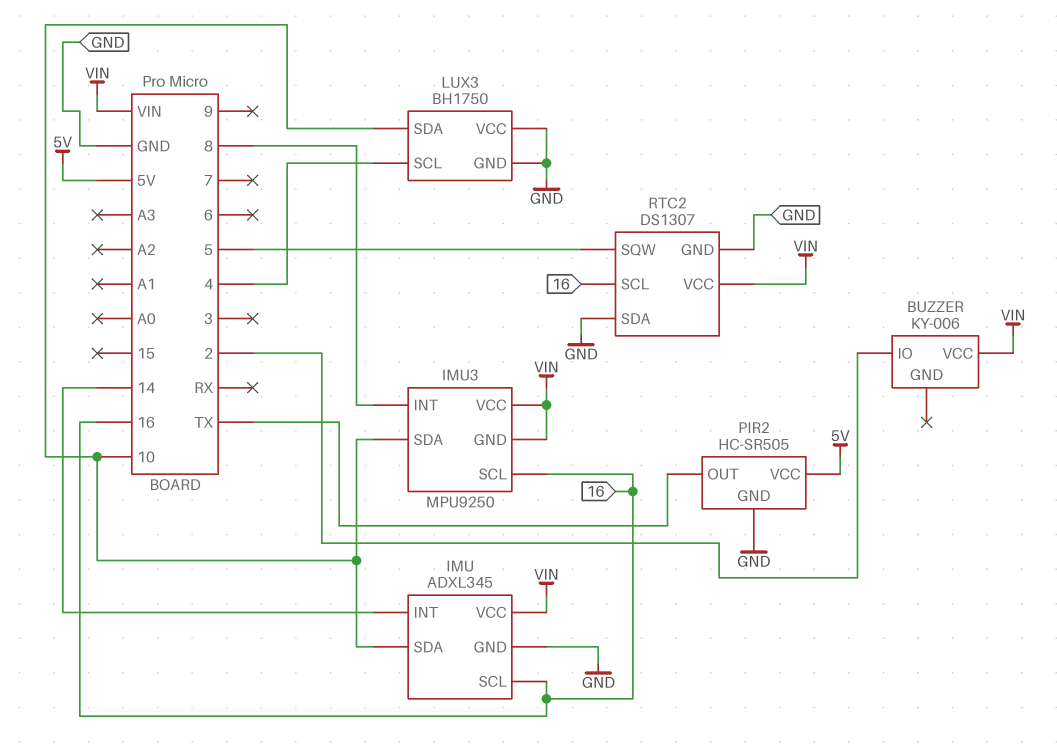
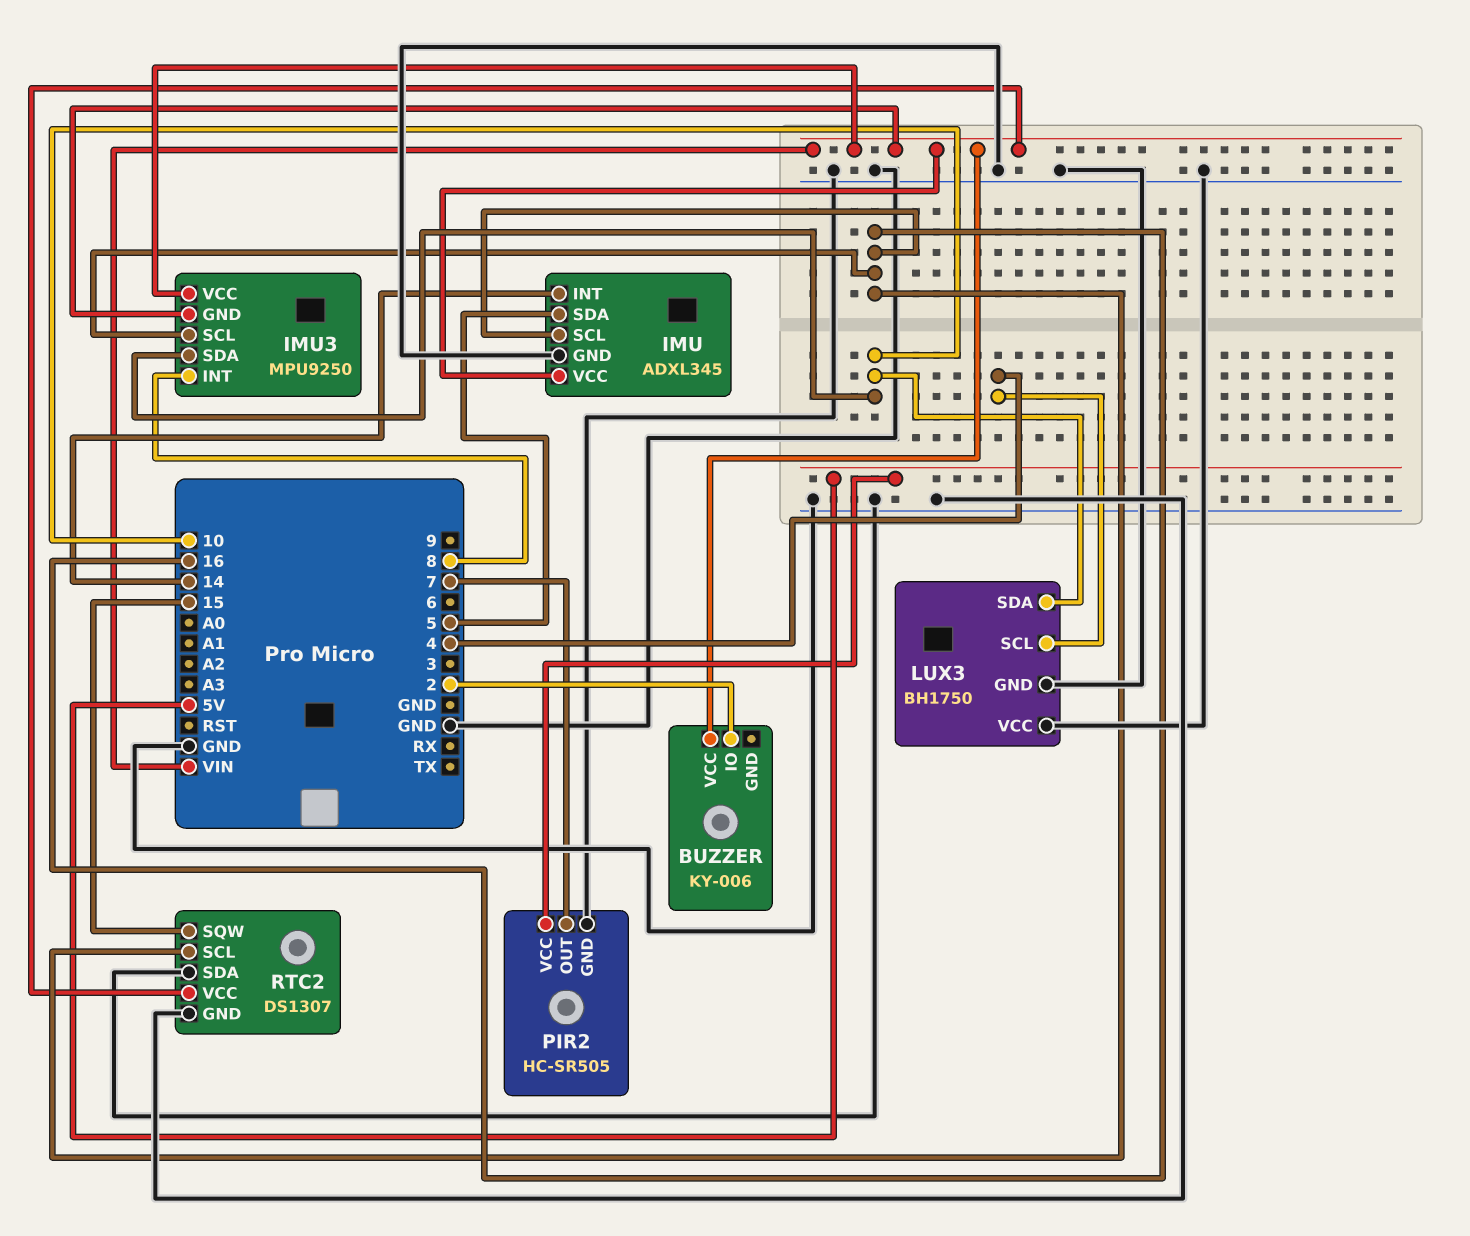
IMU pin SDA: 10 -> 5
PIR2 pin OUT: TX -> 7
RTC2 pin SQW: 5 -> 15

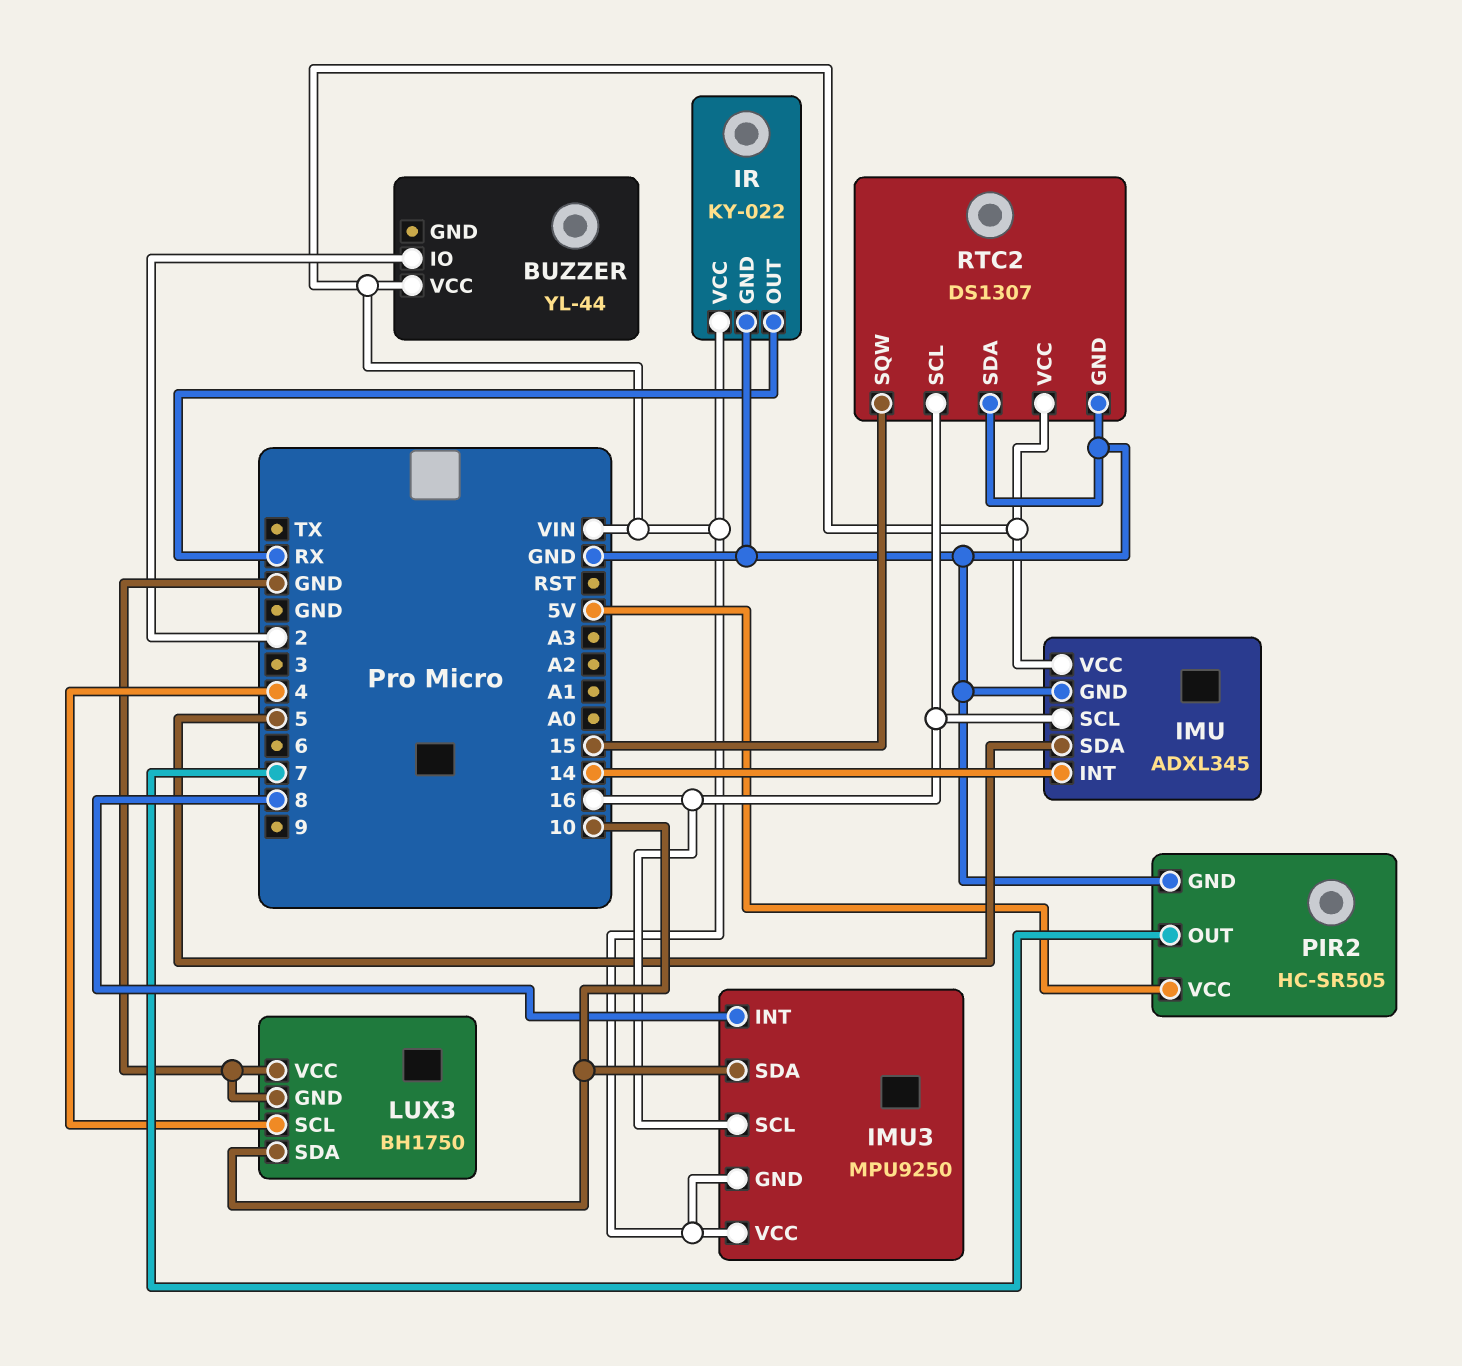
BUZZER: KY-006 -> YL-44
IR: none -> KY-022
IR pin GND: none -> GND
IR pin OUT: none -> RX
IR pin VCC: none -> VIN

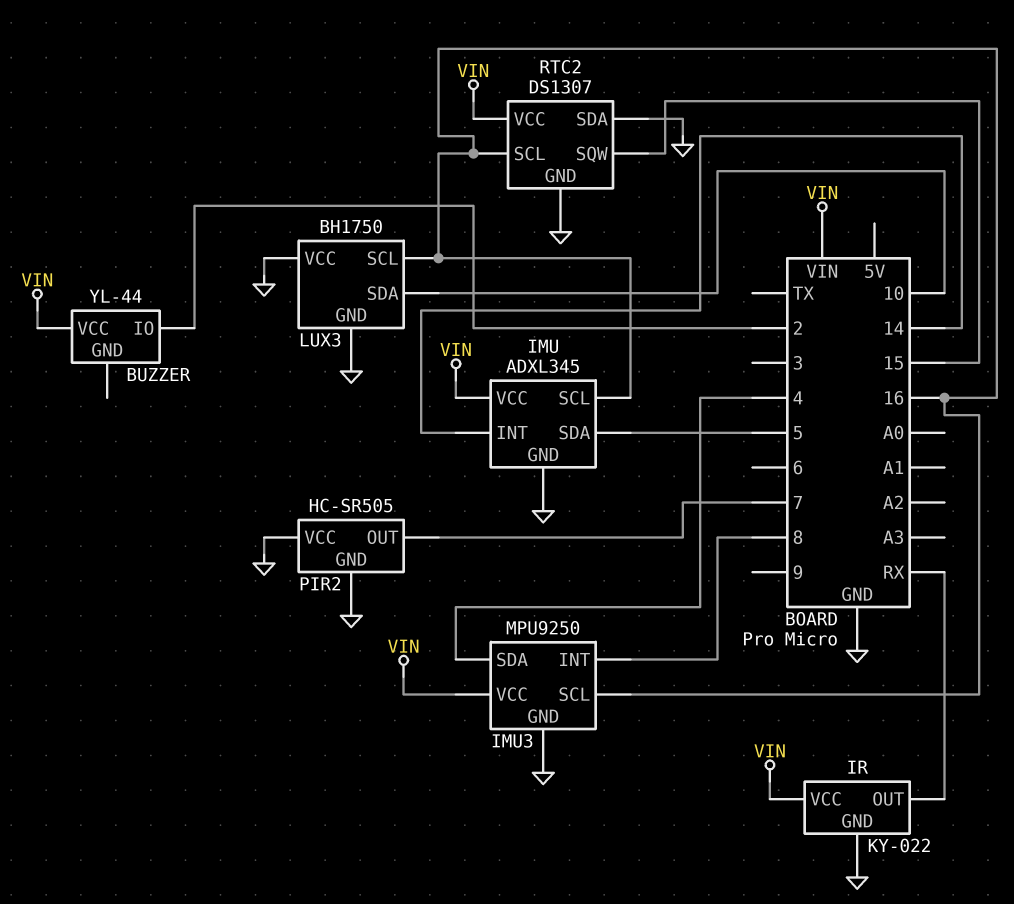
IMU3 pin GND: VIN -> GND
IMU3 pin SDA: 10 -> 4
LUX3 pin SCL: 4 -> 16
PIR2 pin VCC: 5V -> GND

